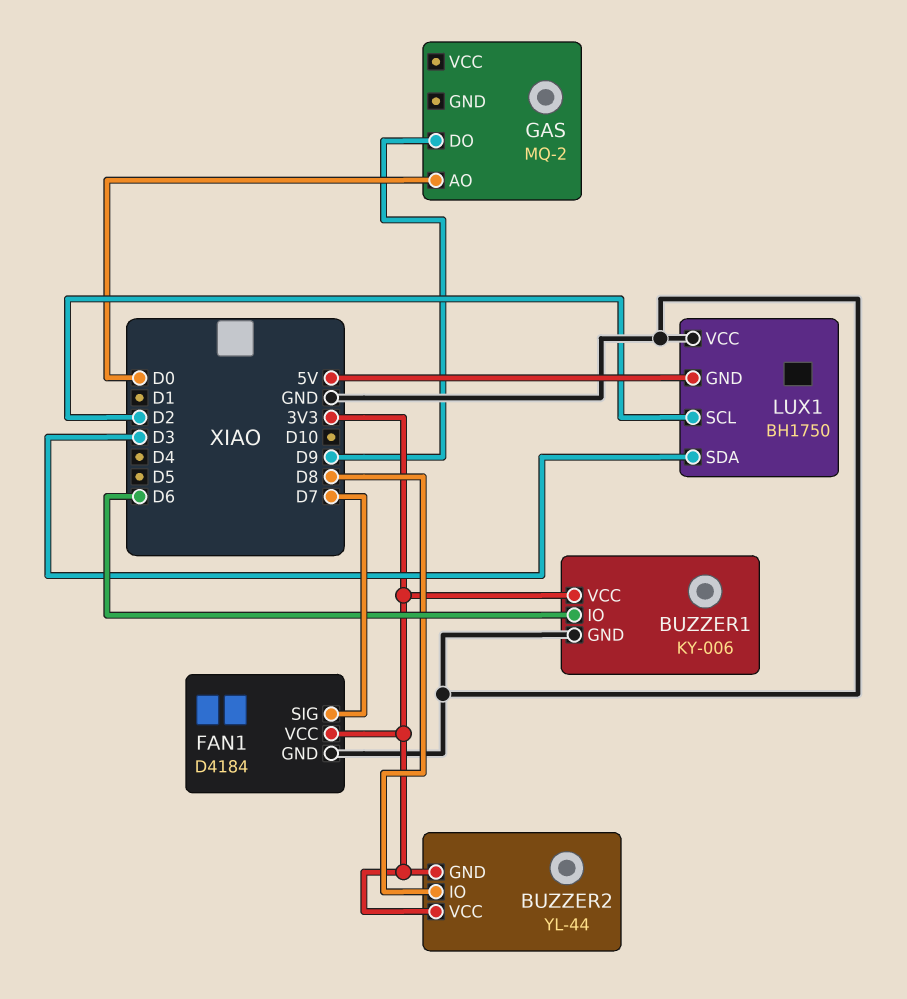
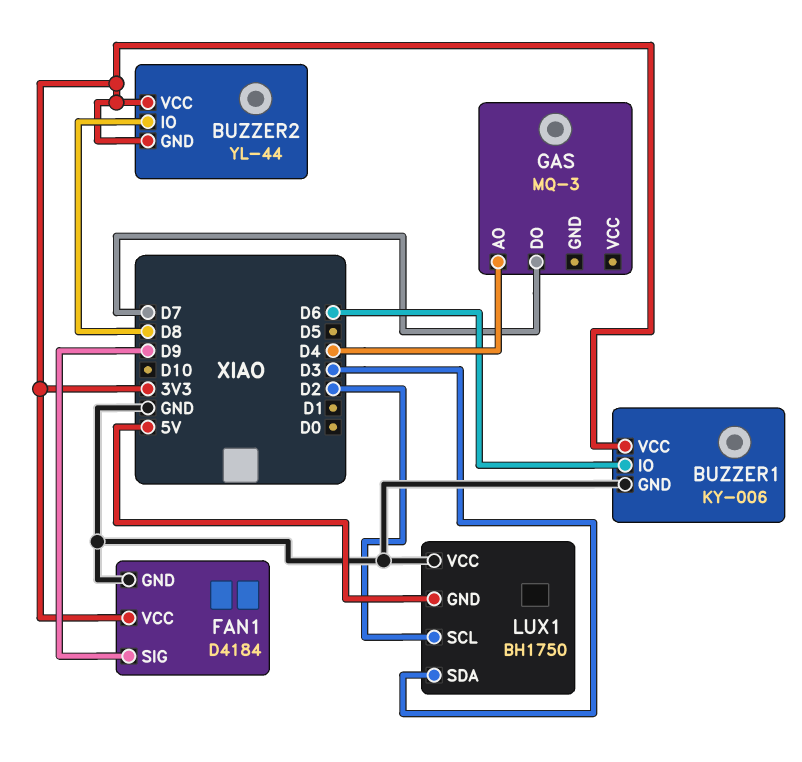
FAN1 pin SIG: D7 -> D9
GAS: MQ-2 -> MQ-3
GAS pin AO: D0 -> D4
GAS pin DO: D9 -> D7

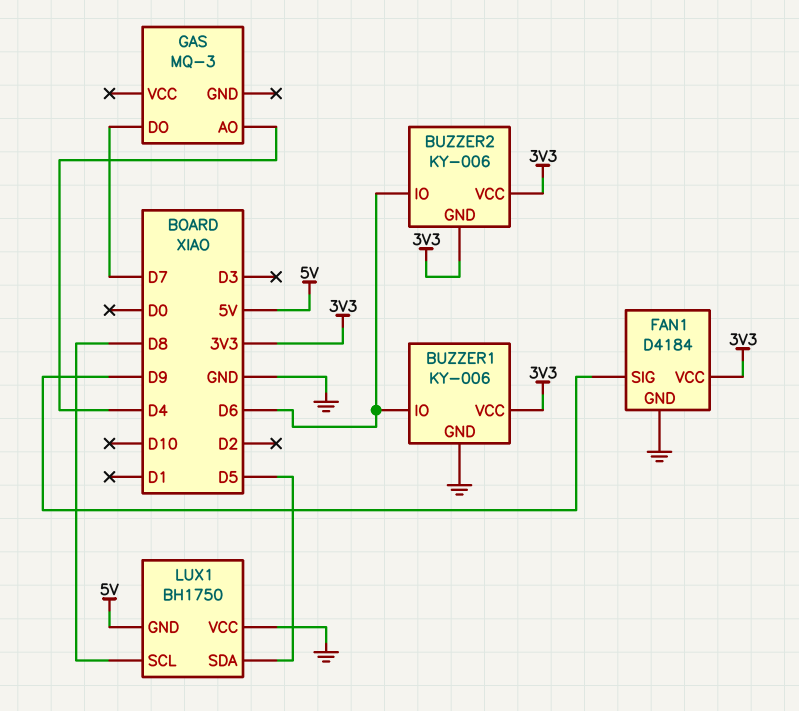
BUZZER2: YL-44 -> KY-006
BUZZER2 pin IO: D8 -> D6
LUX1 pin SCL: D2 -> D8
LUX1 pin SDA: D3 -> D5

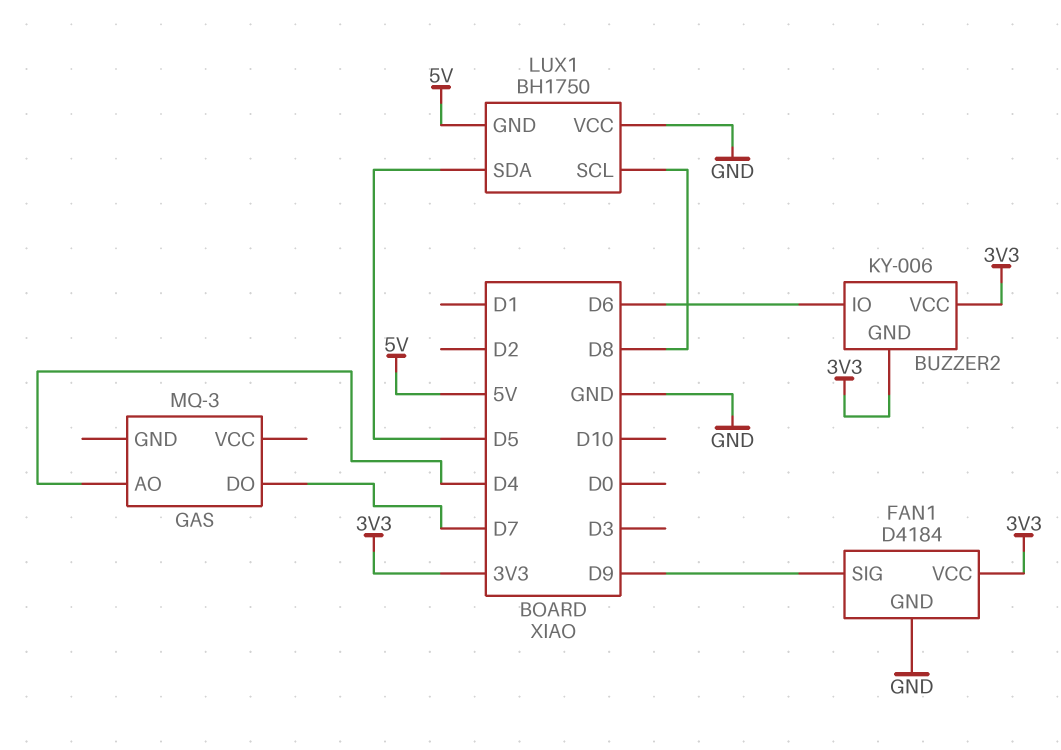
BUZZER1: KY-006 -> none
BUZZER1 pin GND: GND -> none
BUZZER1 pin IO: D6 -> none
BUZZER1 pin VCC: 3V3 -> none

